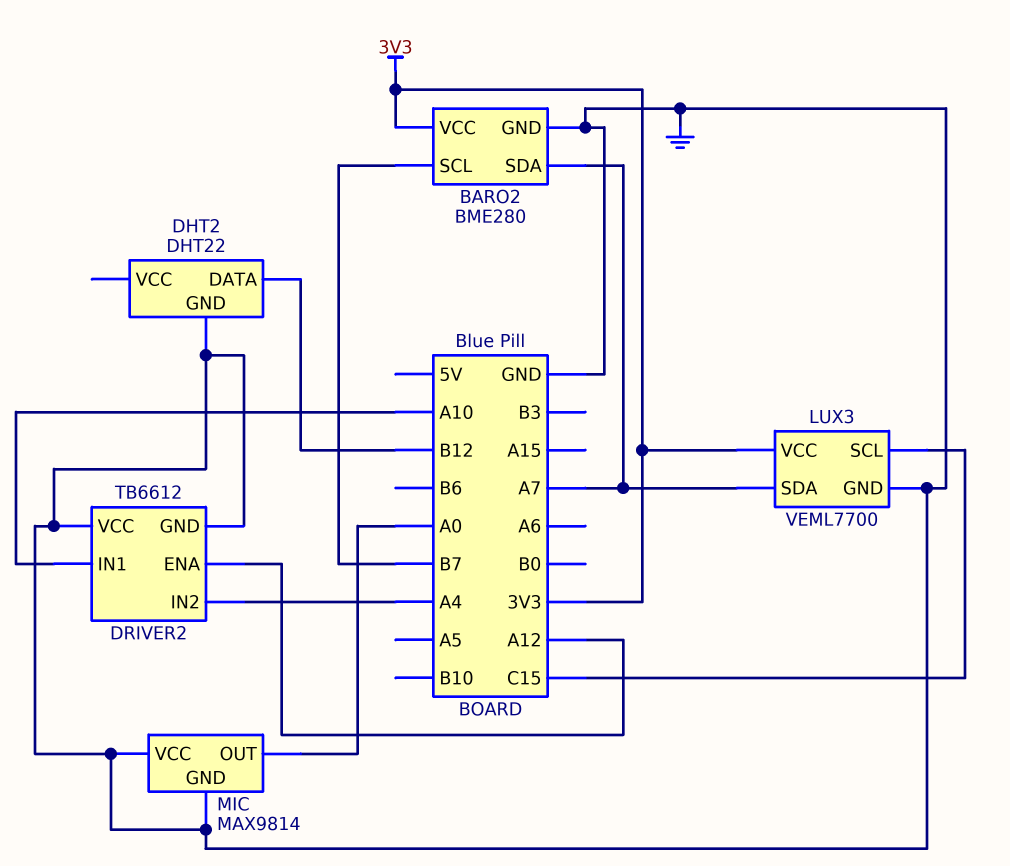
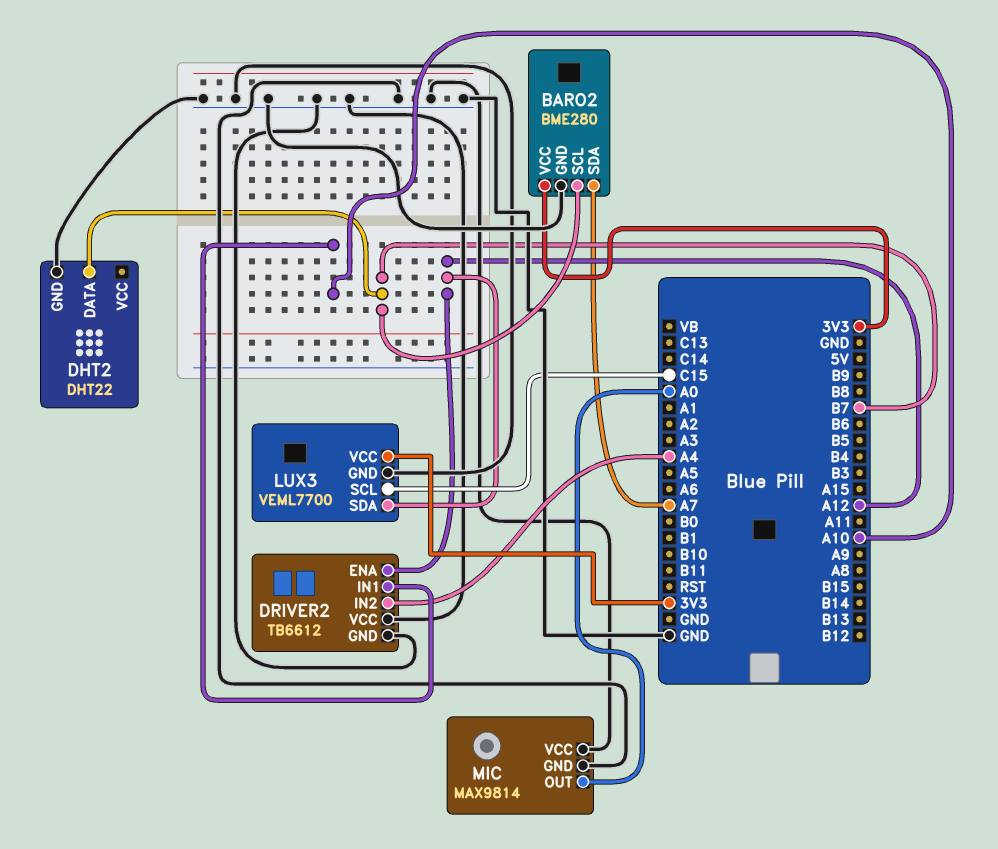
DHT2 pin DATA: B12 -> B7
LUX3 pin SDA: A7 -> A12

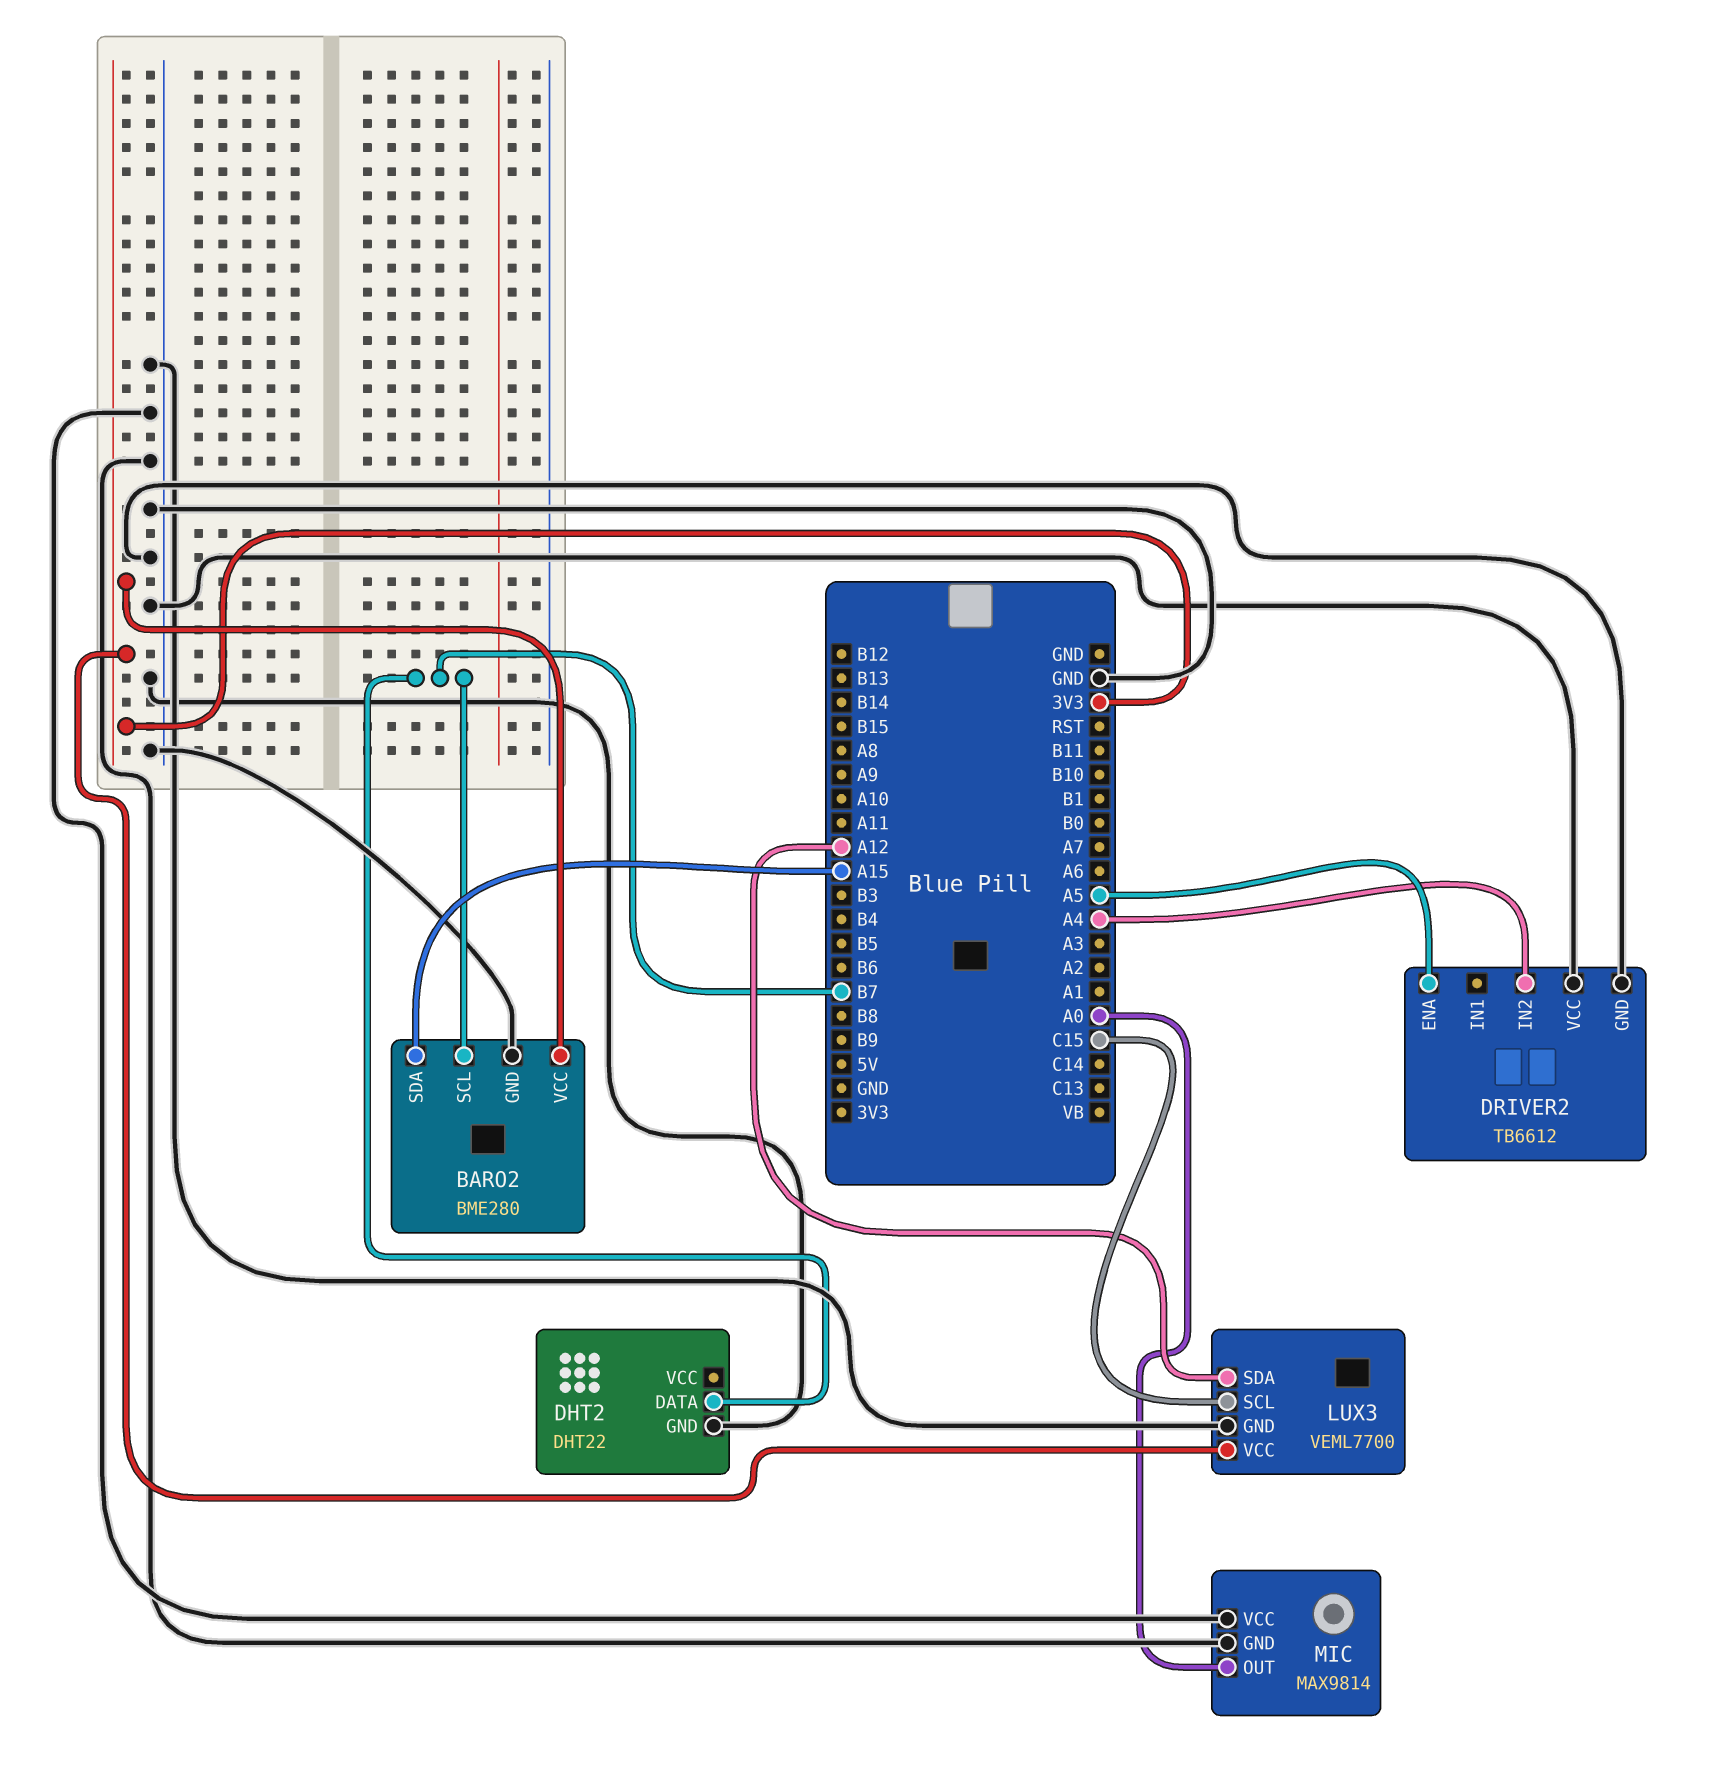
BARO2 pin SDA: A7 -> A15
DRIVER2 pin ENA: A12 -> A5
DRIVER2 pin IN1: A10 -> none

